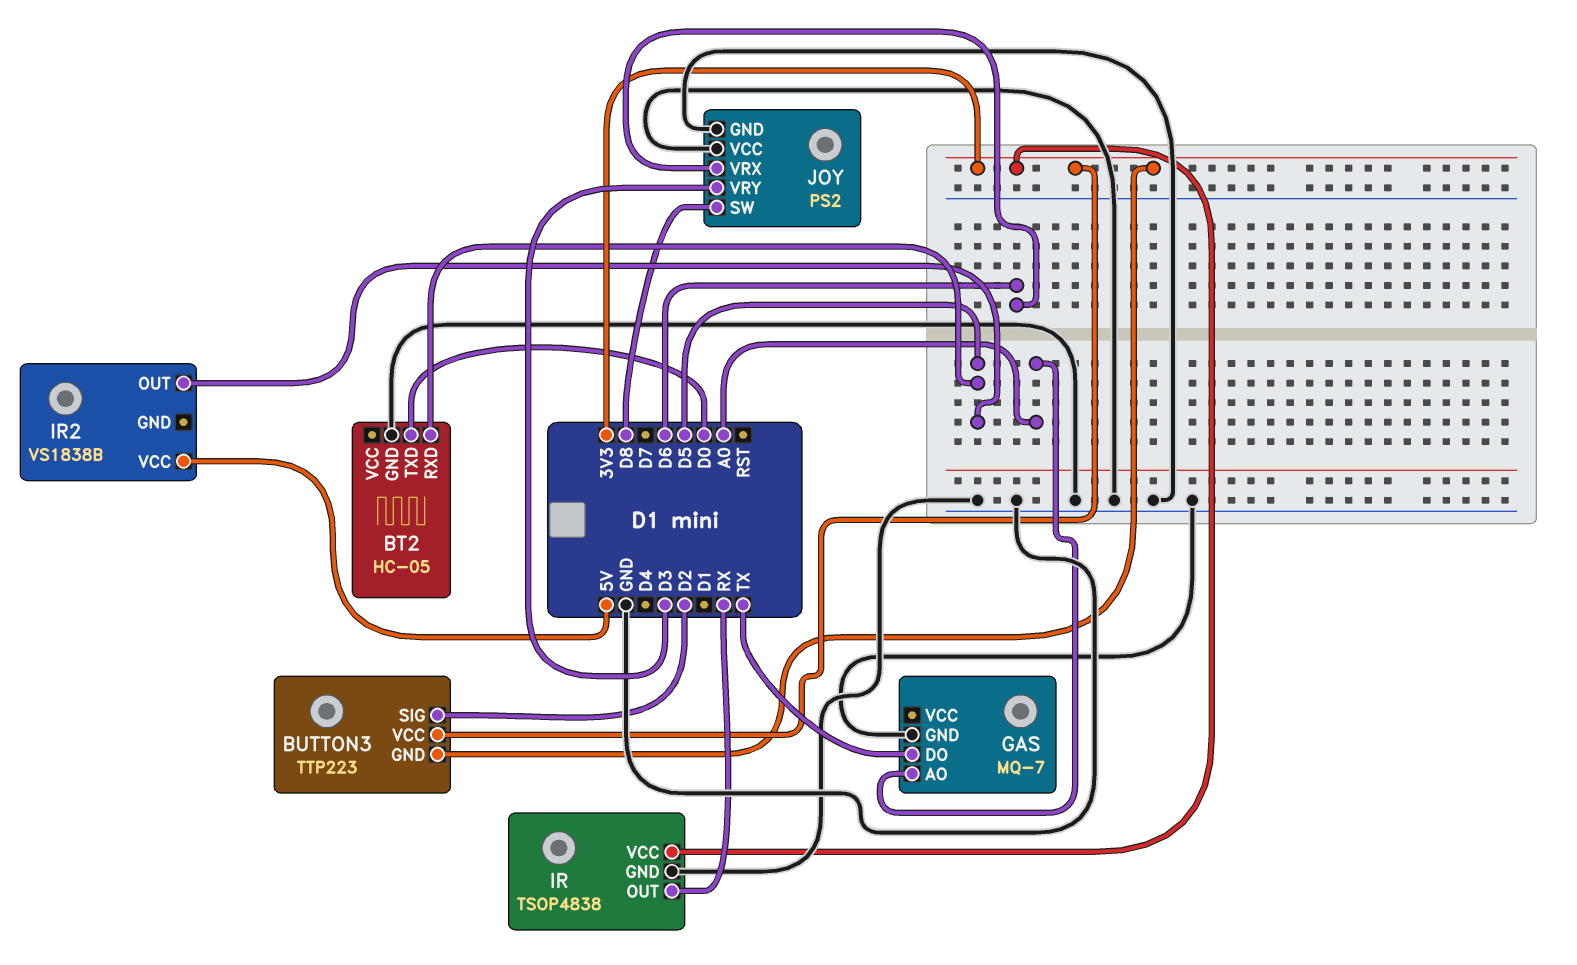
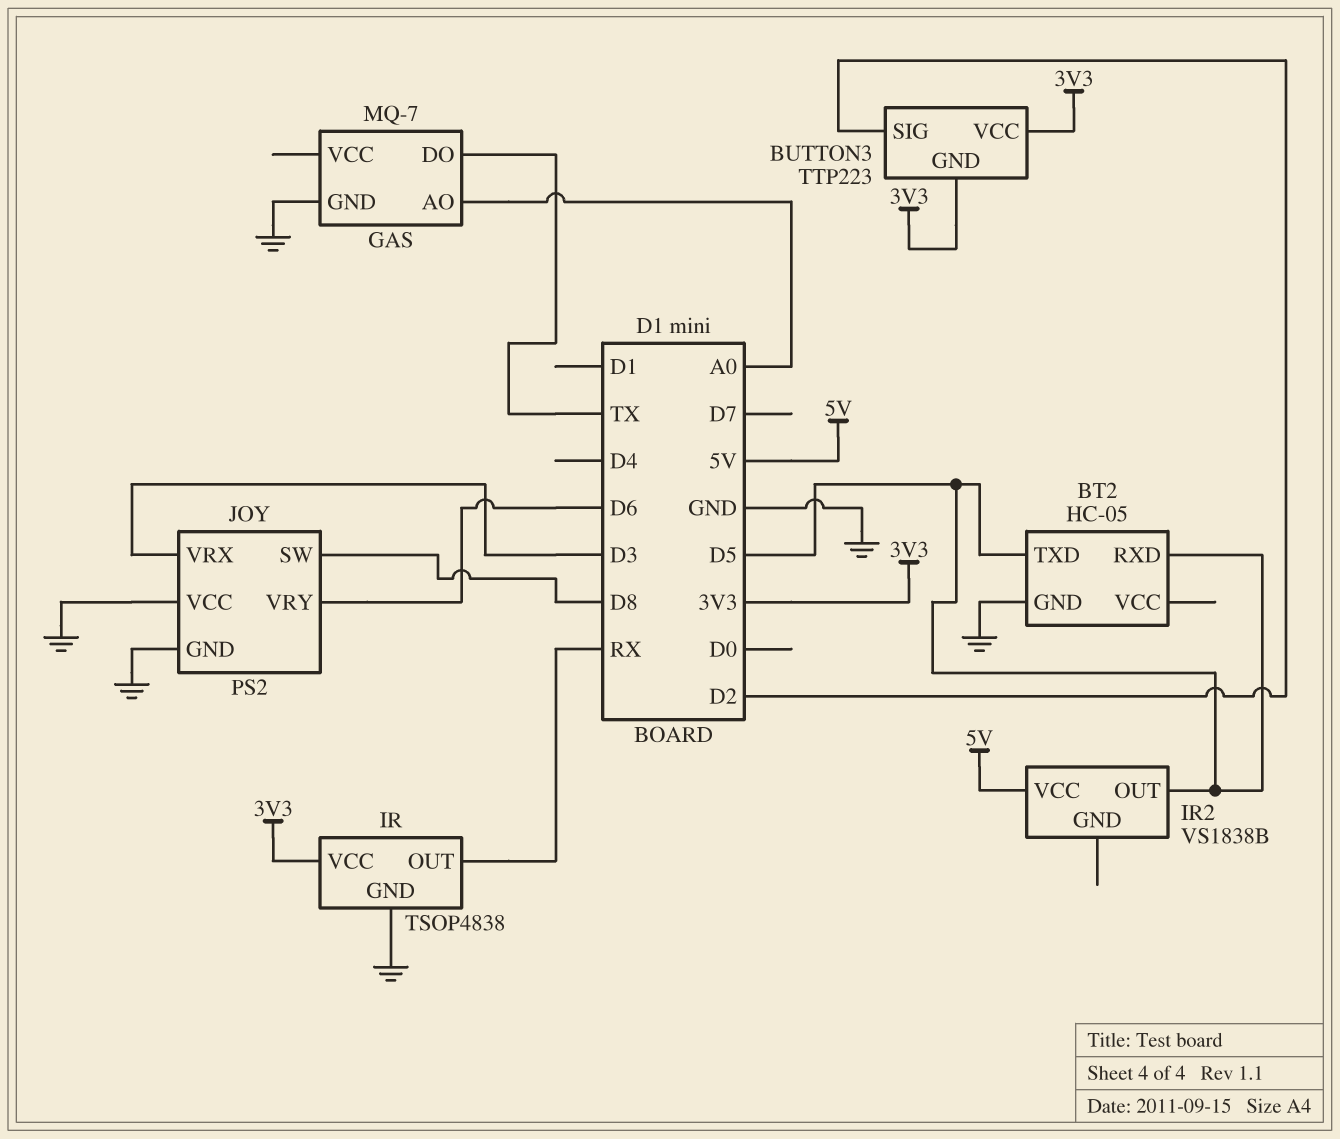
BT2 pin TXD: D0 -> D5
JOY pin VRX: D6 -> D3
JOY pin VRY: D3 -> D6

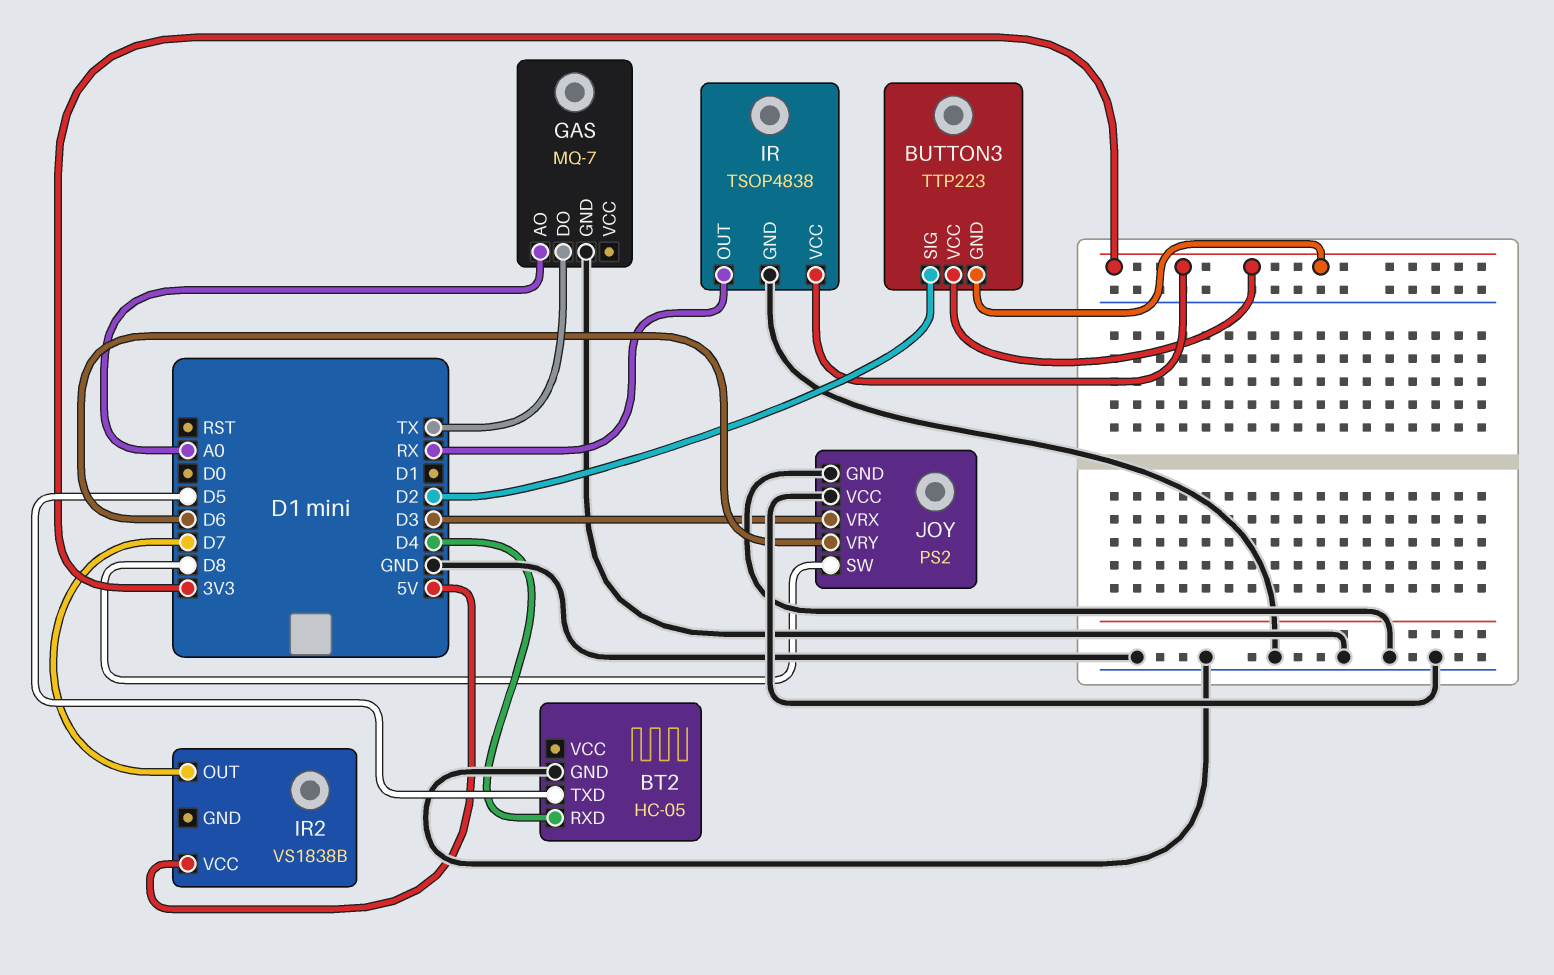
BT2 pin RXD: D5 -> D4
IR2 pin OUT: D5 -> D7

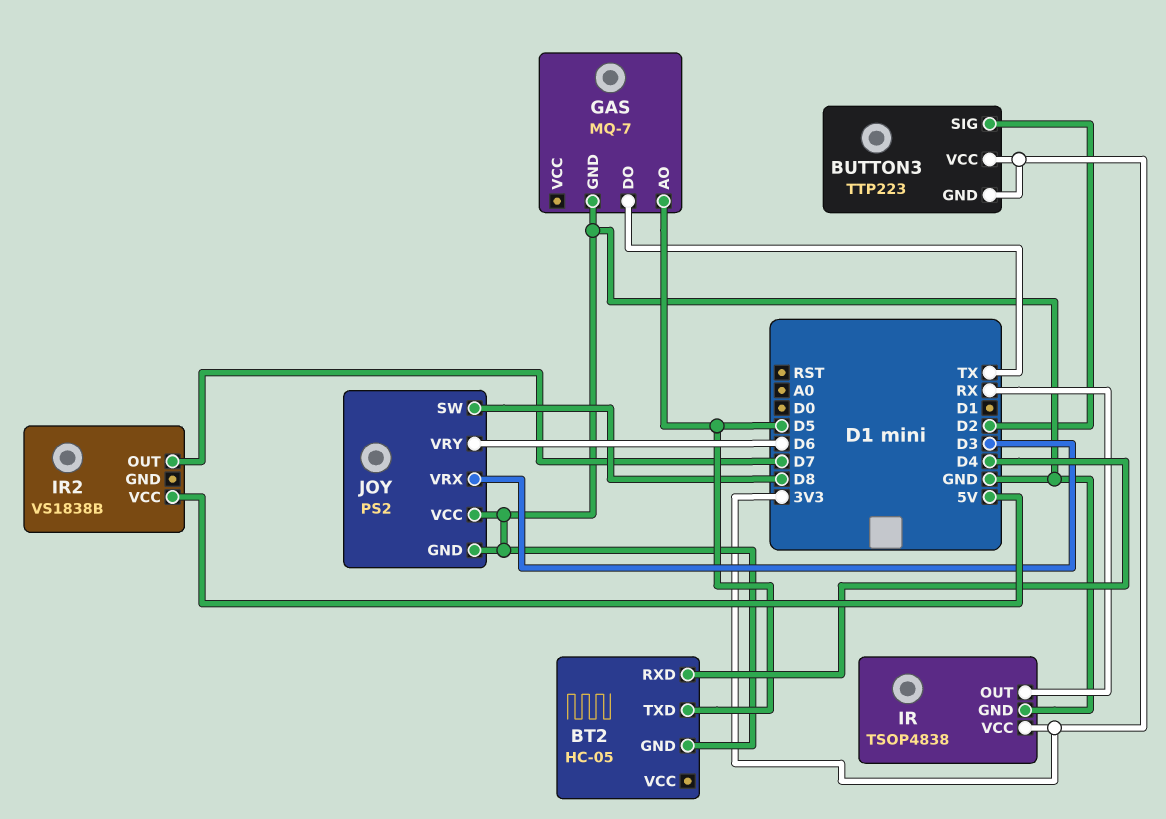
GAS pin AO: A0 -> D5

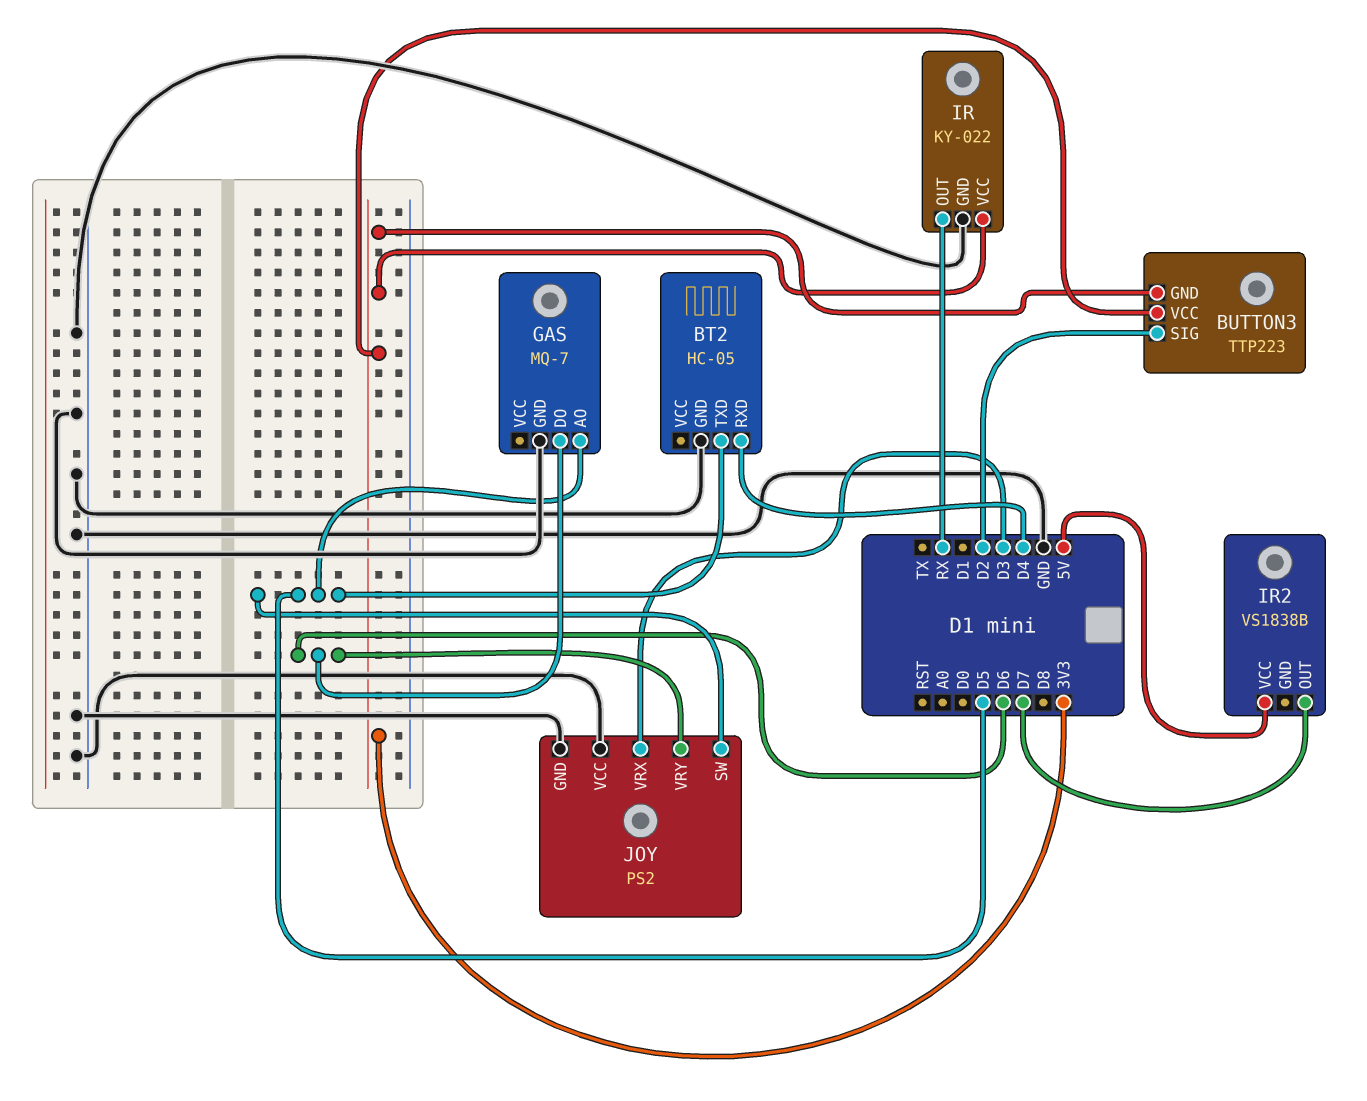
GAS pin DO: TX -> D6
IR: TSOP4838 -> KY-022
JOY pin SW: D8 -> D5

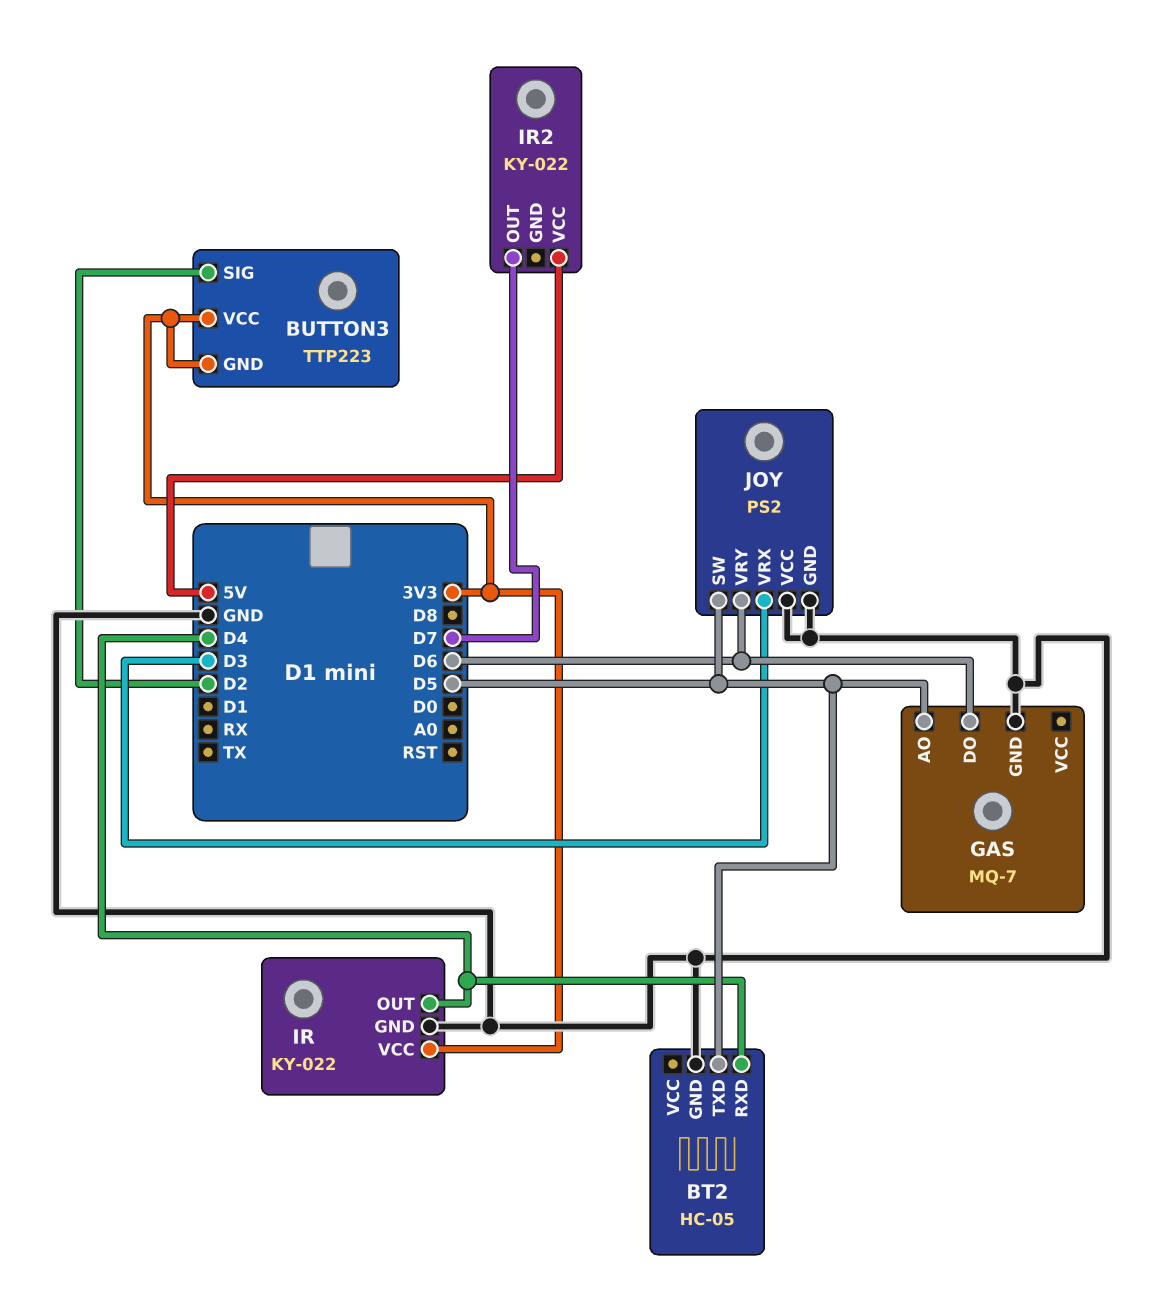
IR pin OUT: RX -> D4
IR2: VS1838B -> KY-022

